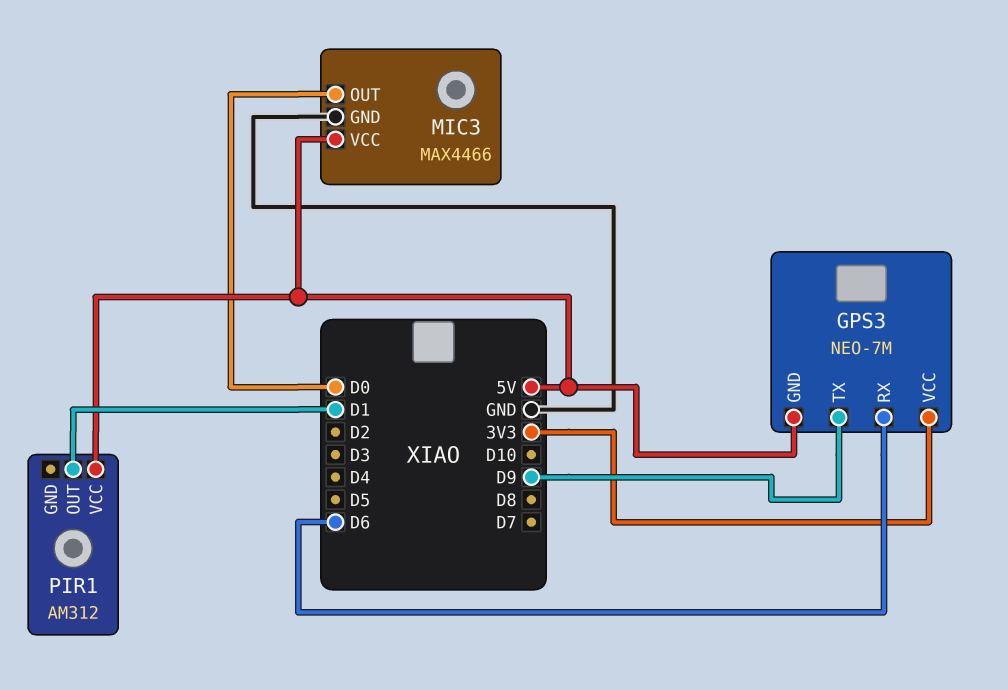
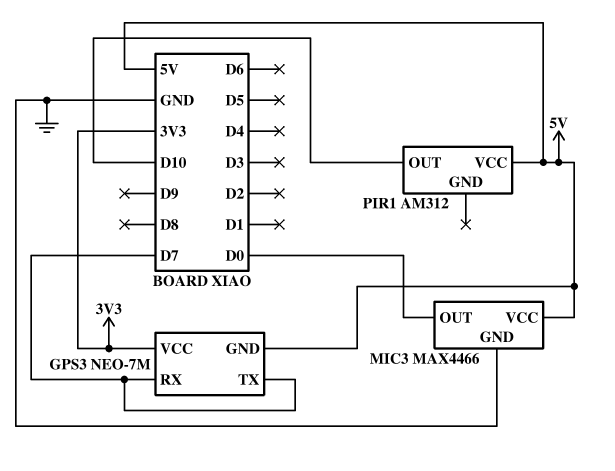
GPS3 pin RX: D6 -> D7
GPS3 pin TX: D9 -> D7
PIR1 pin OUT: D1 -> D10

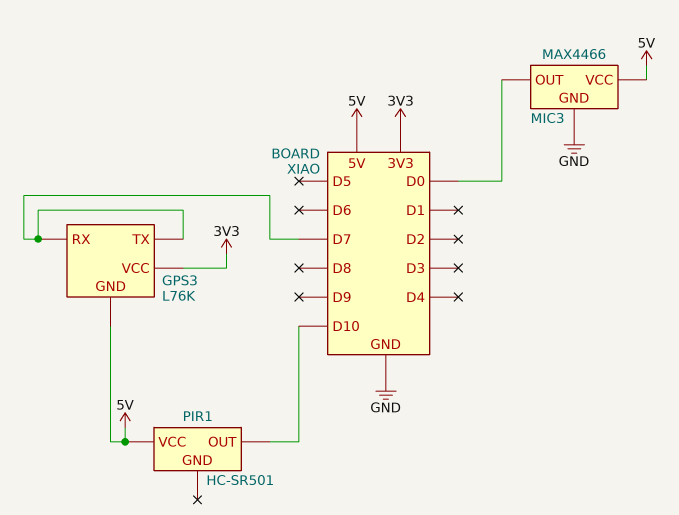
GPS3: NEO-7M -> L76K
PIR1: AM312 -> HC-SR501

